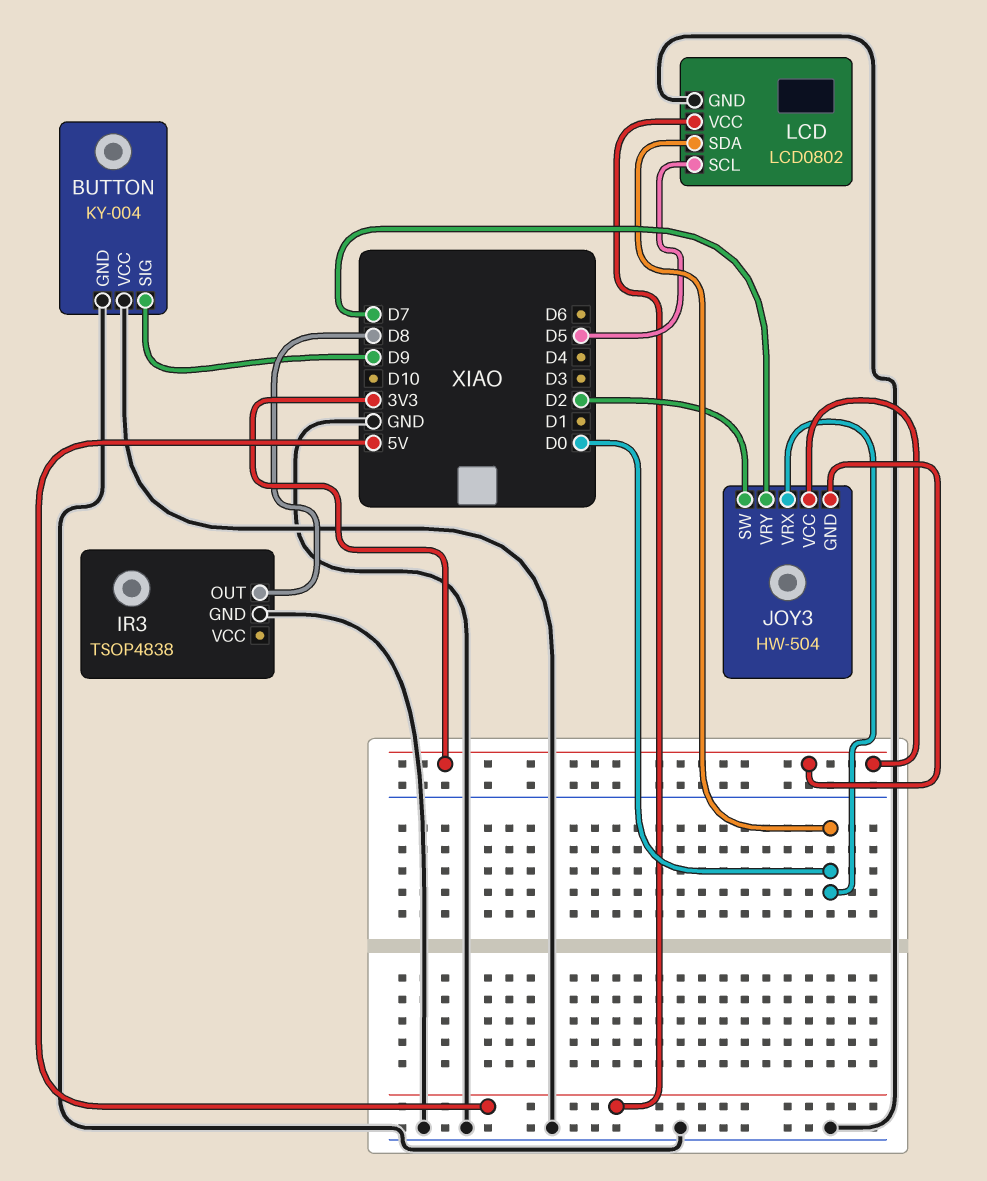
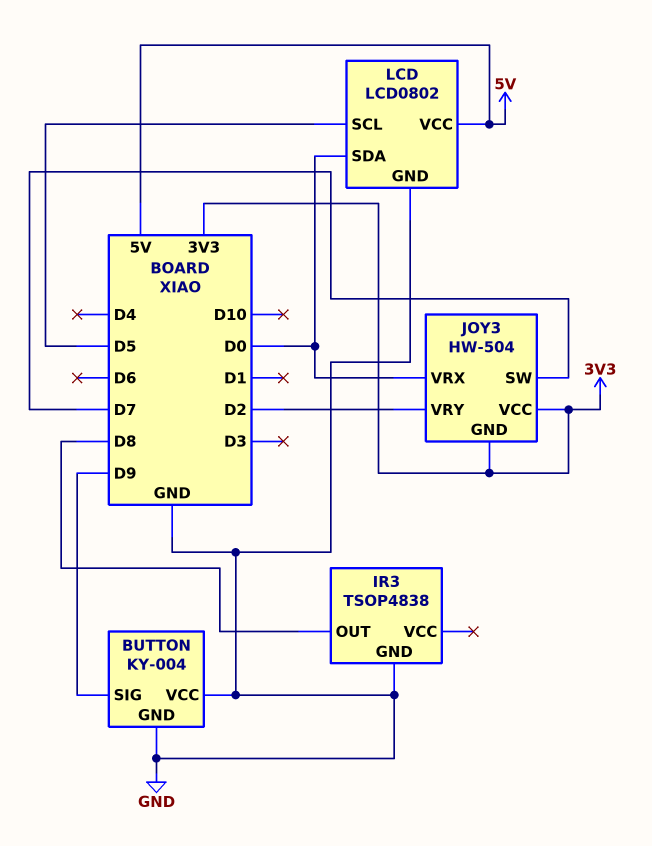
JOY3 pin SW: D2 -> D7
JOY3 pin VRY: D7 -> D2

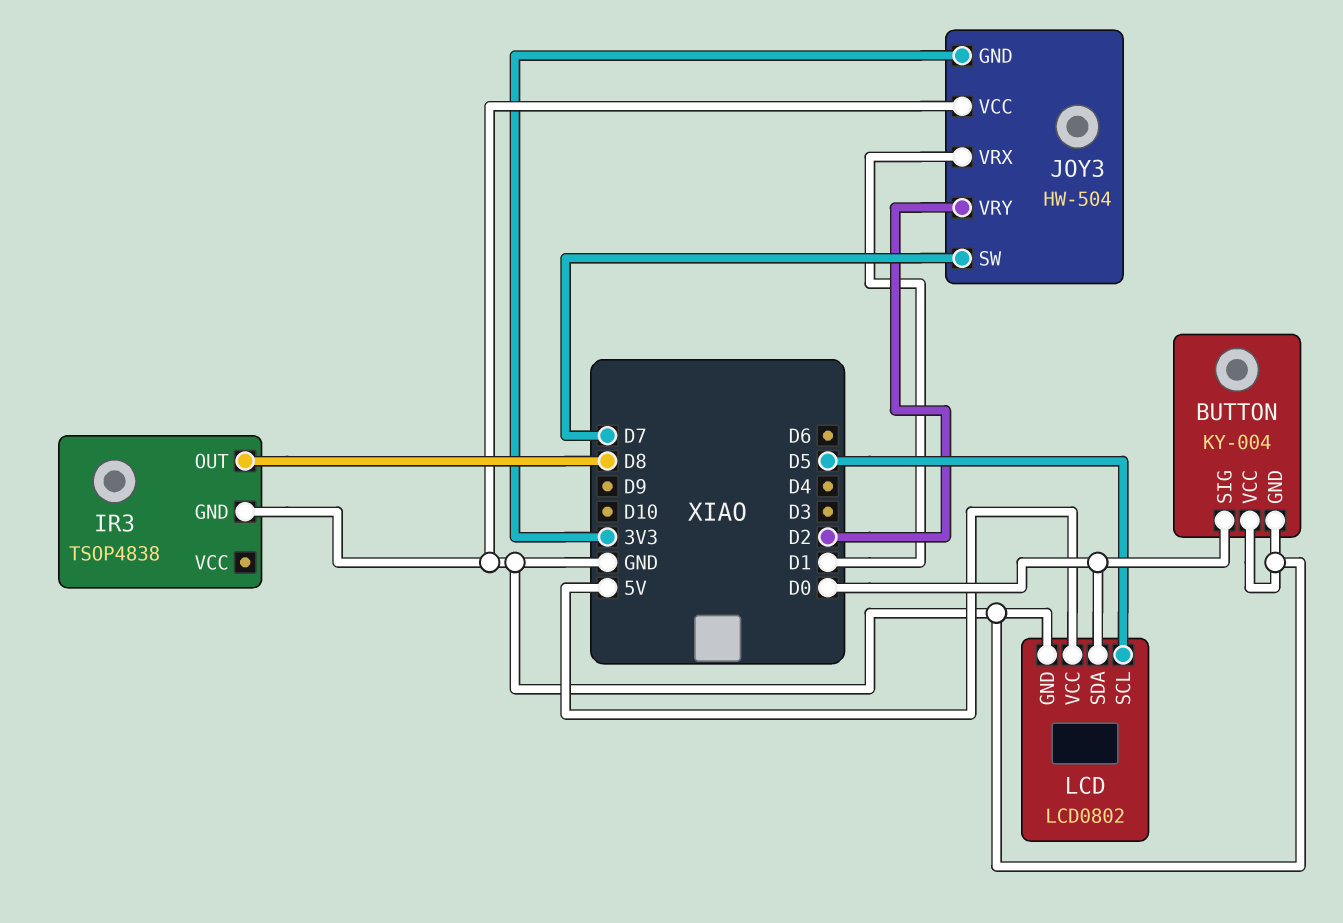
BUTTON pin SIG: D9 -> D0
JOY3 pin VCC: 3V3 -> GND
JOY3 pin VRX: D0 -> D1

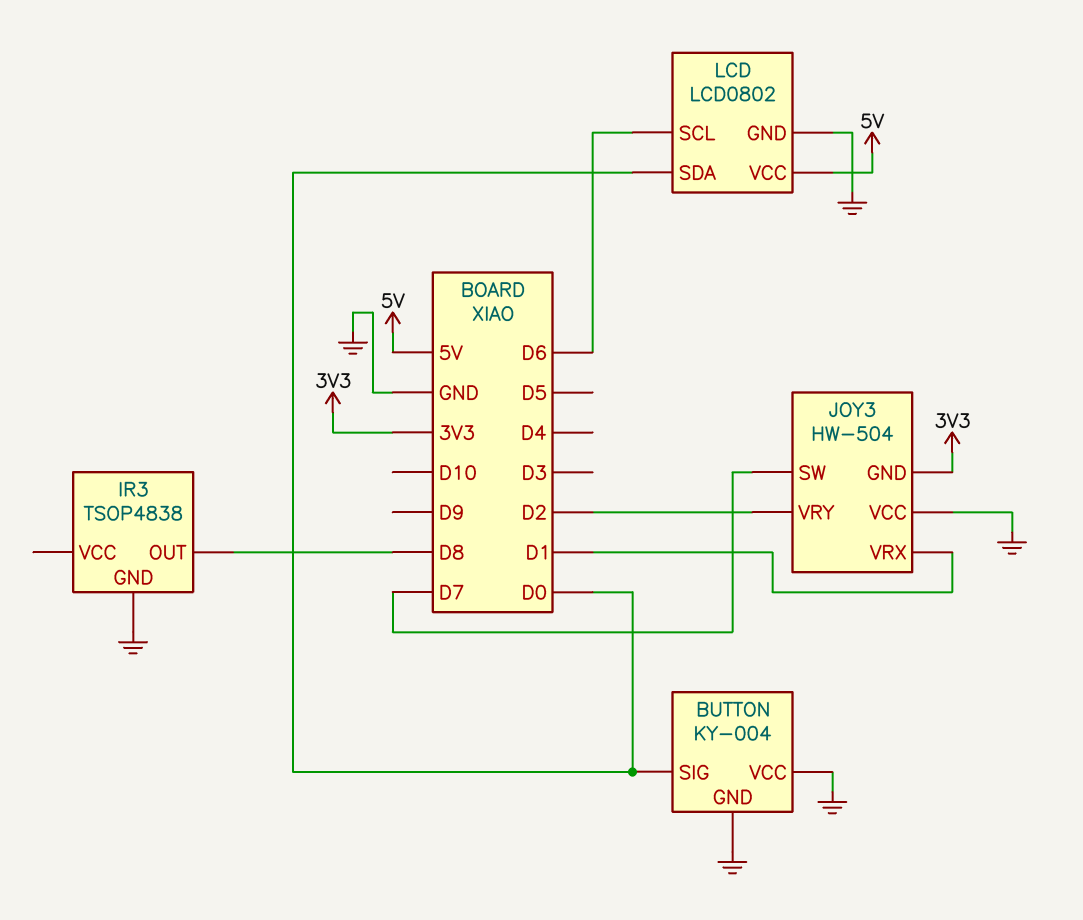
LCD pin SCL: D5 -> D6

